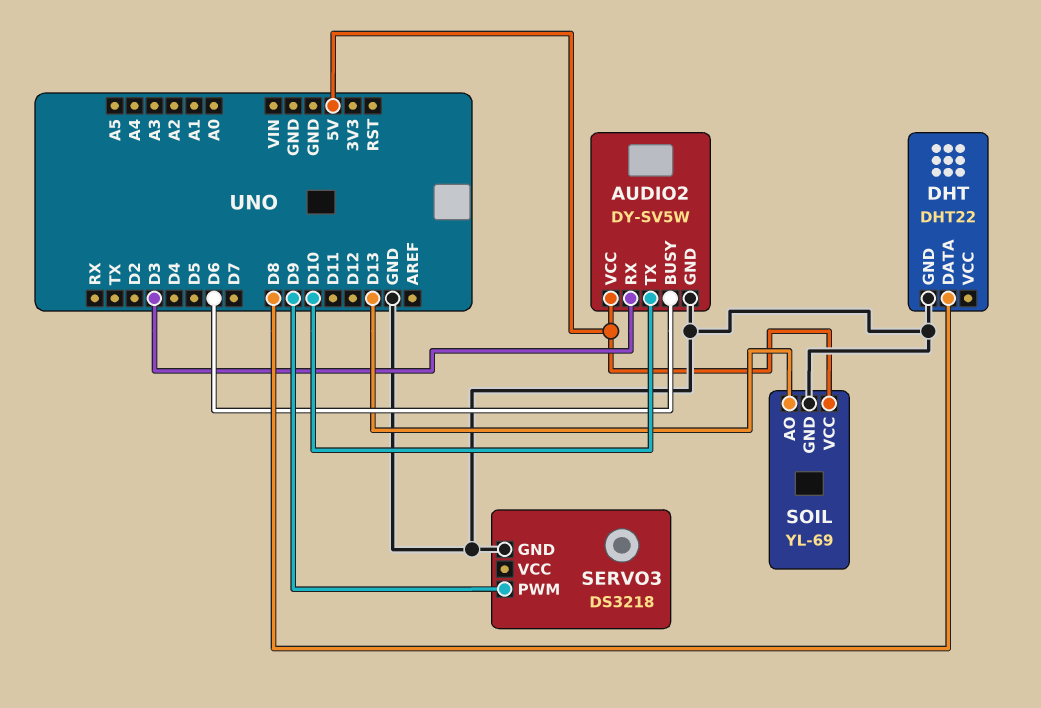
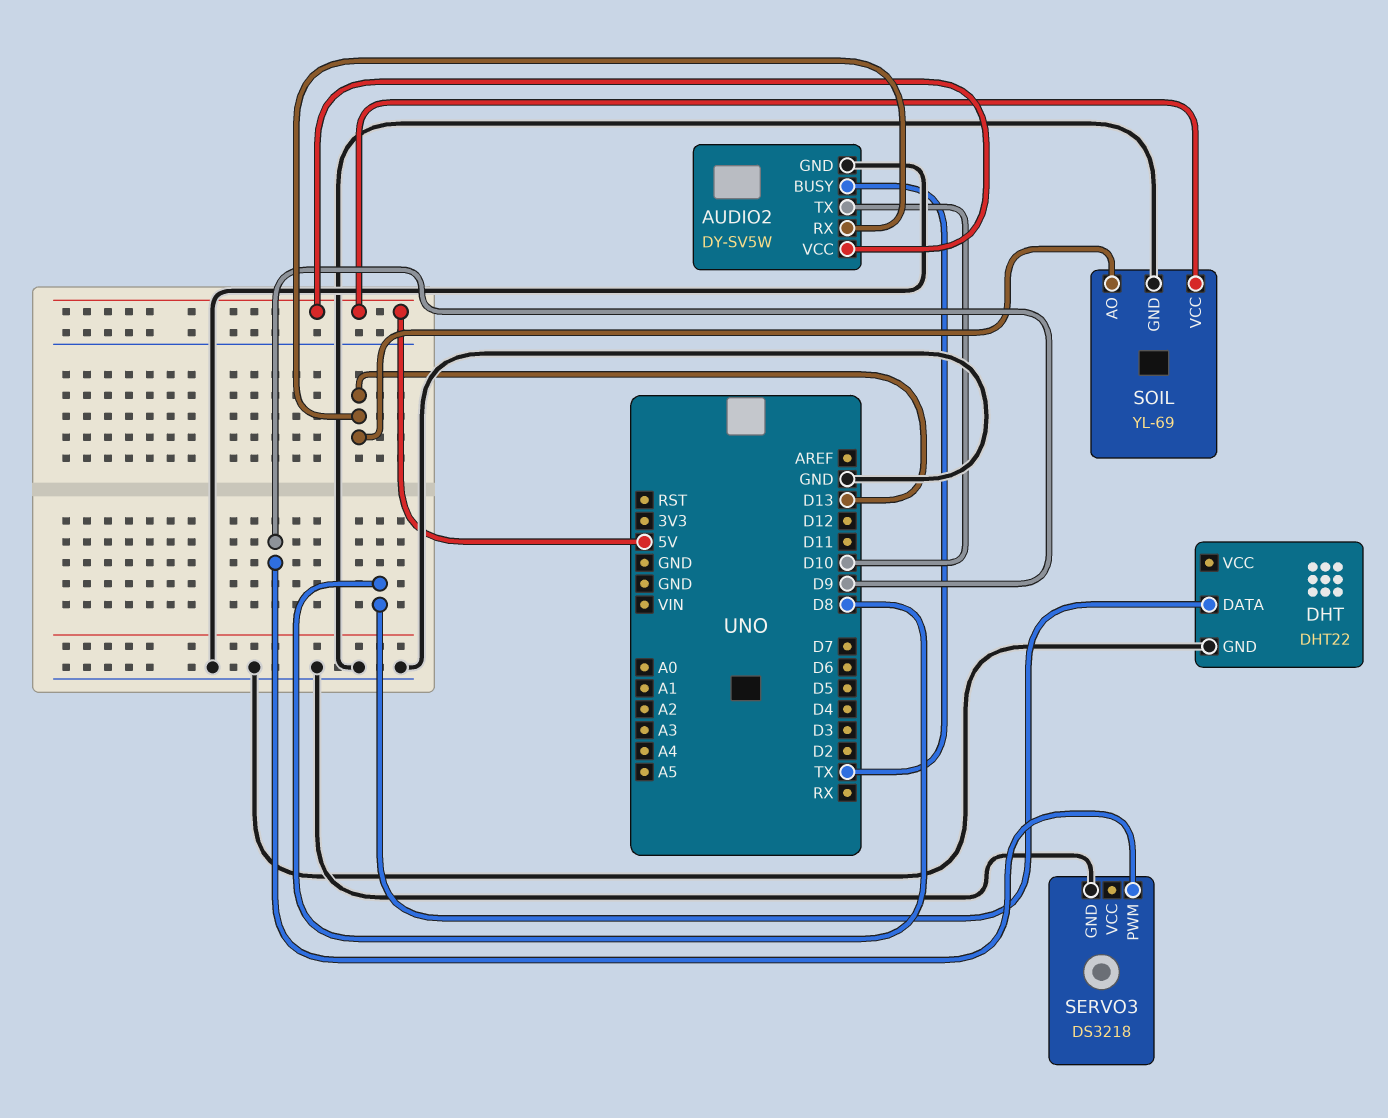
AUDIO2 pin BUSY: D6 -> TX
AUDIO2 pin RX: D3 -> D13

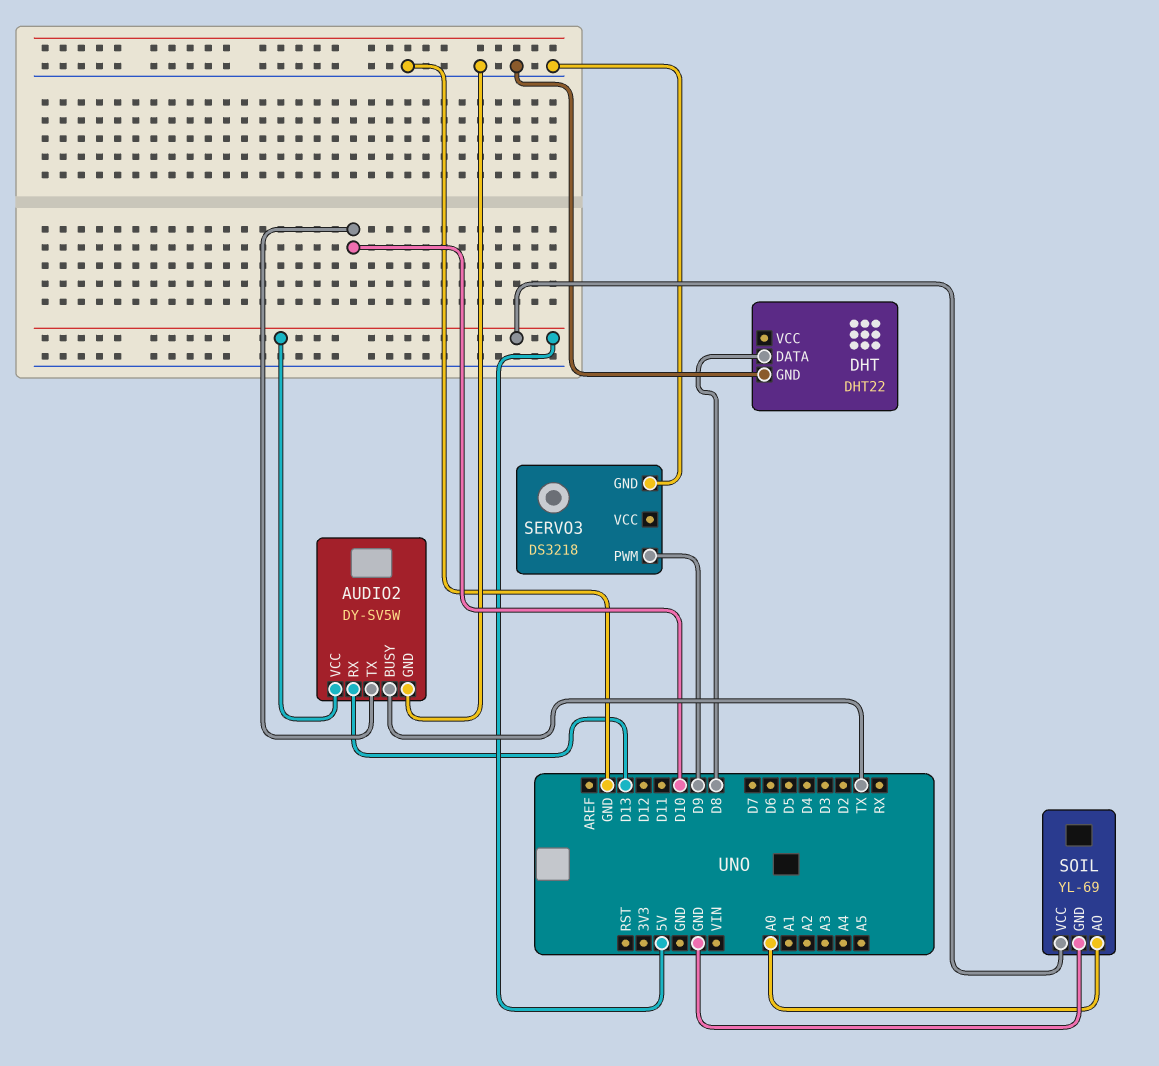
SOIL pin AO: D13 -> A0

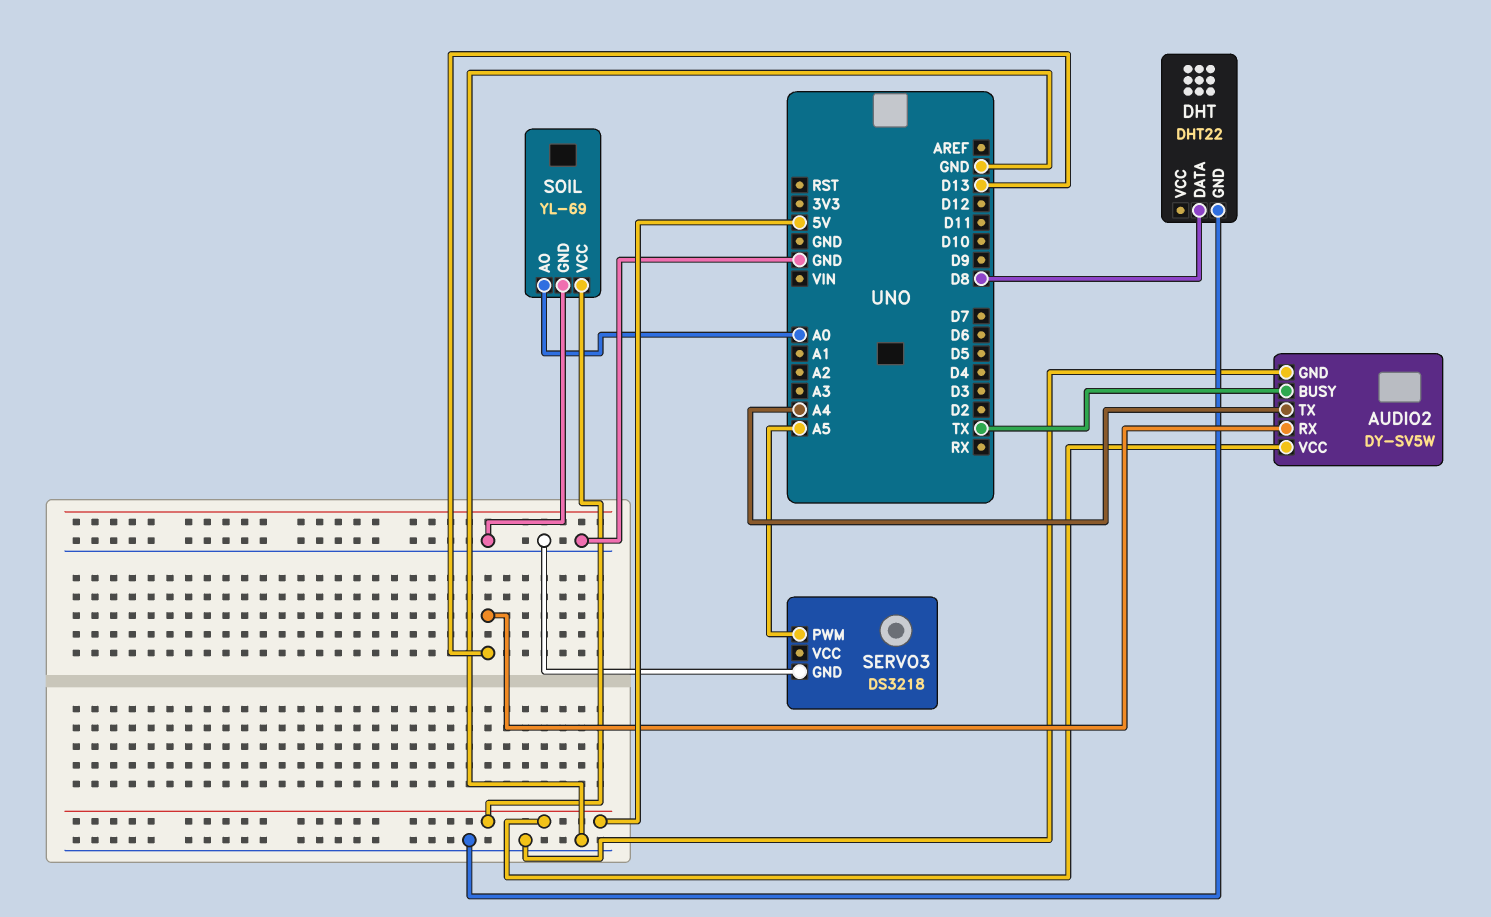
AUDIO2 pin TX: D10 -> A4
SERVO3 pin PWM: D9 -> A5

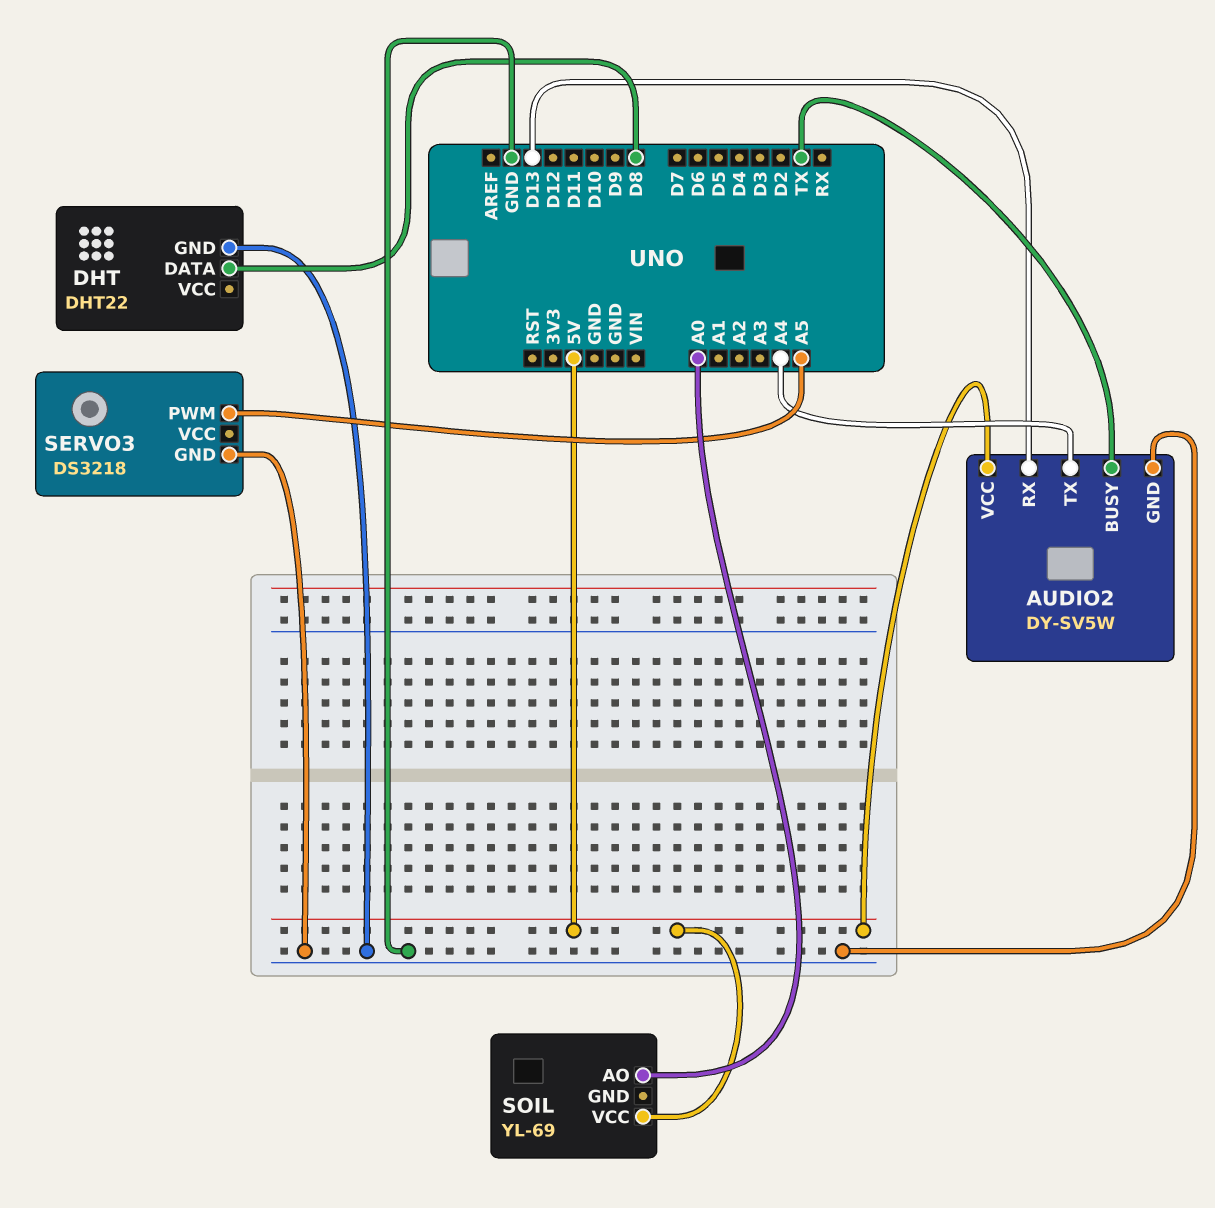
SOIL pin GND: GND -> none

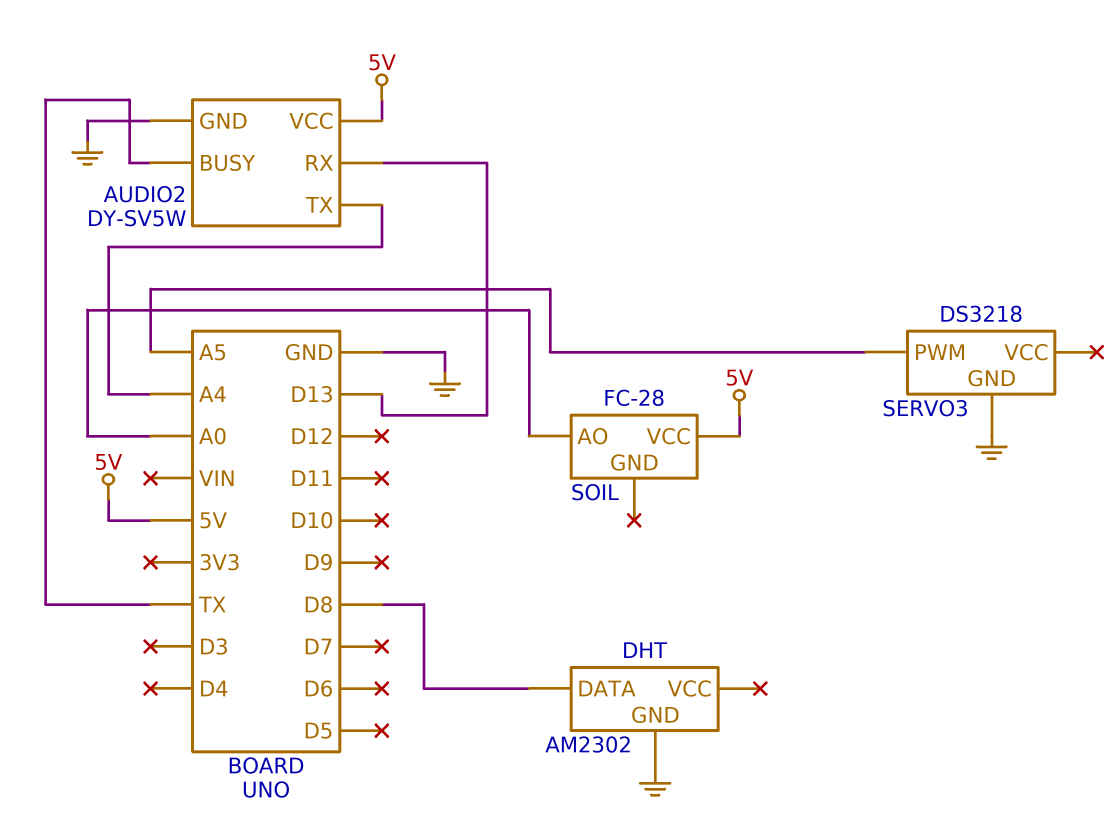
DHT: DHT22 -> AM2302
SOIL: YL-69 -> FC-28

